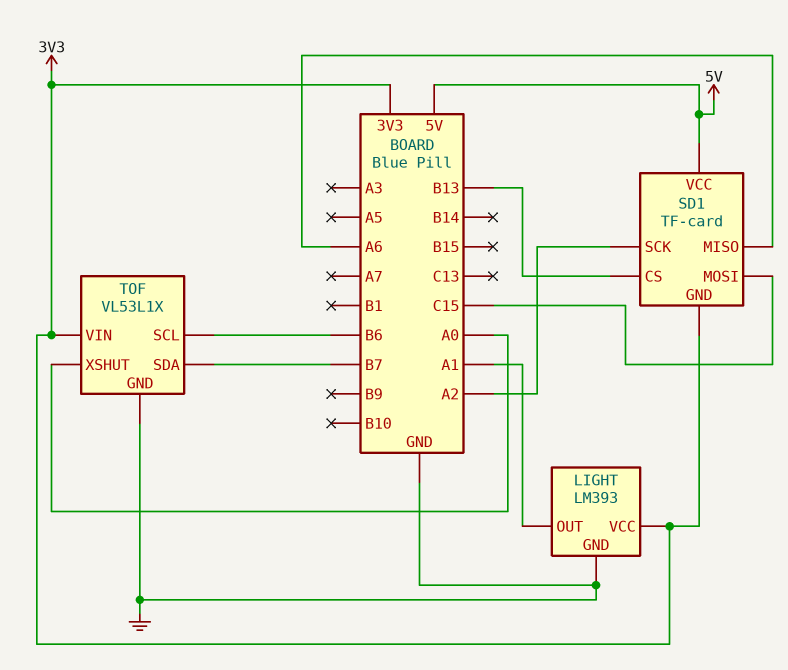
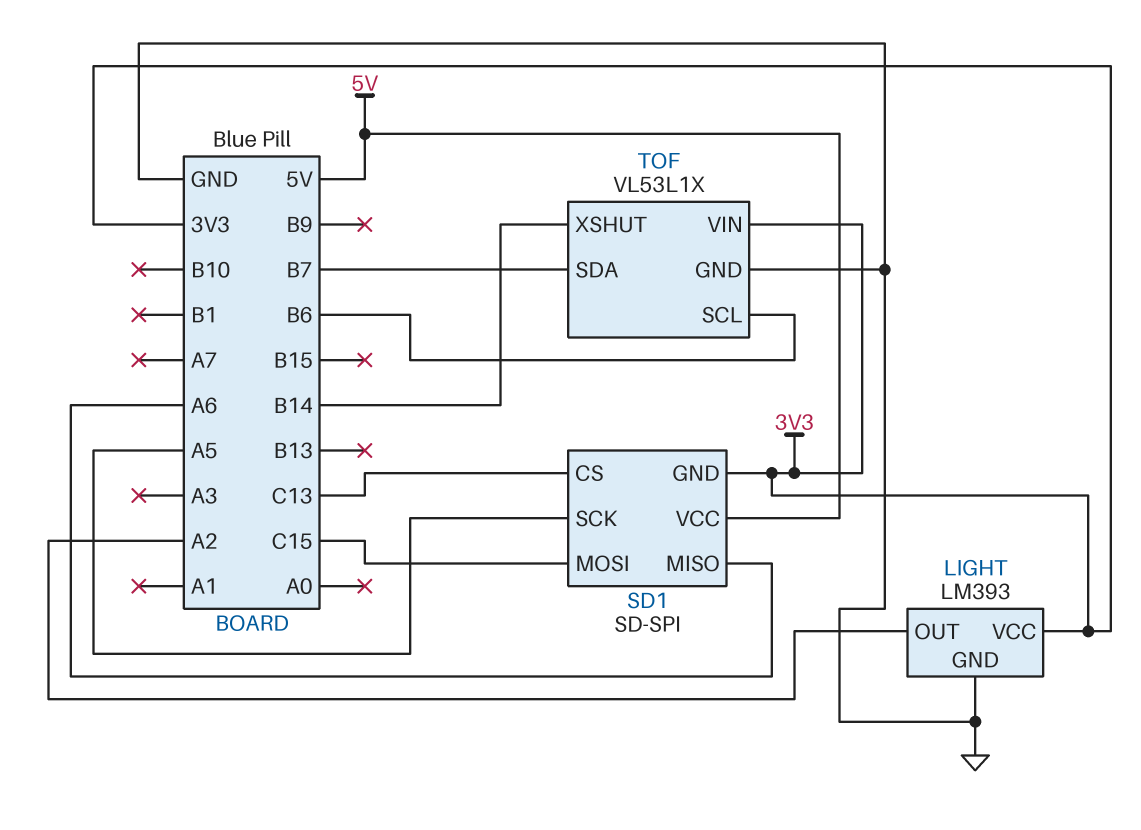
LIGHT pin OUT: A1 -> A2
SD1: TF-card -> SD-SPI
SD1 pin CS: B13 -> C13
SD1 pin SCK: A2 -> A5
TOF pin XSHUT: A0 -> B14

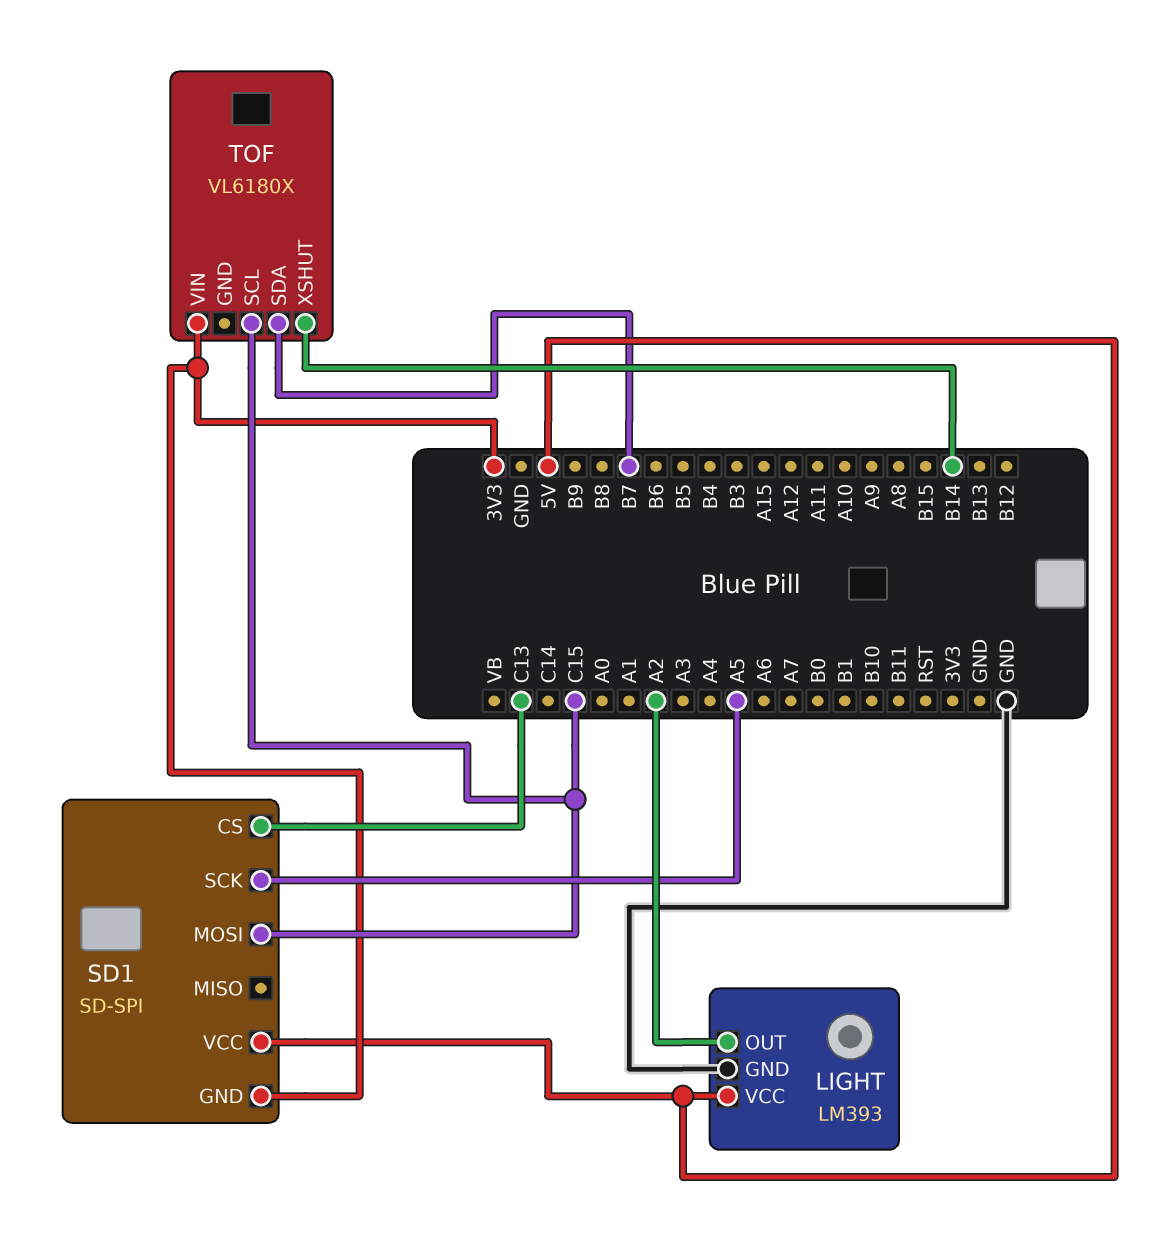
LIGHT pin VCC: 3V3 -> 5V
SD1 pin MISO: A6 -> none
TOF: VL53L1X -> VL6180X
TOF pin GND: GND -> none
TOF pin SCL: B6 -> C15

